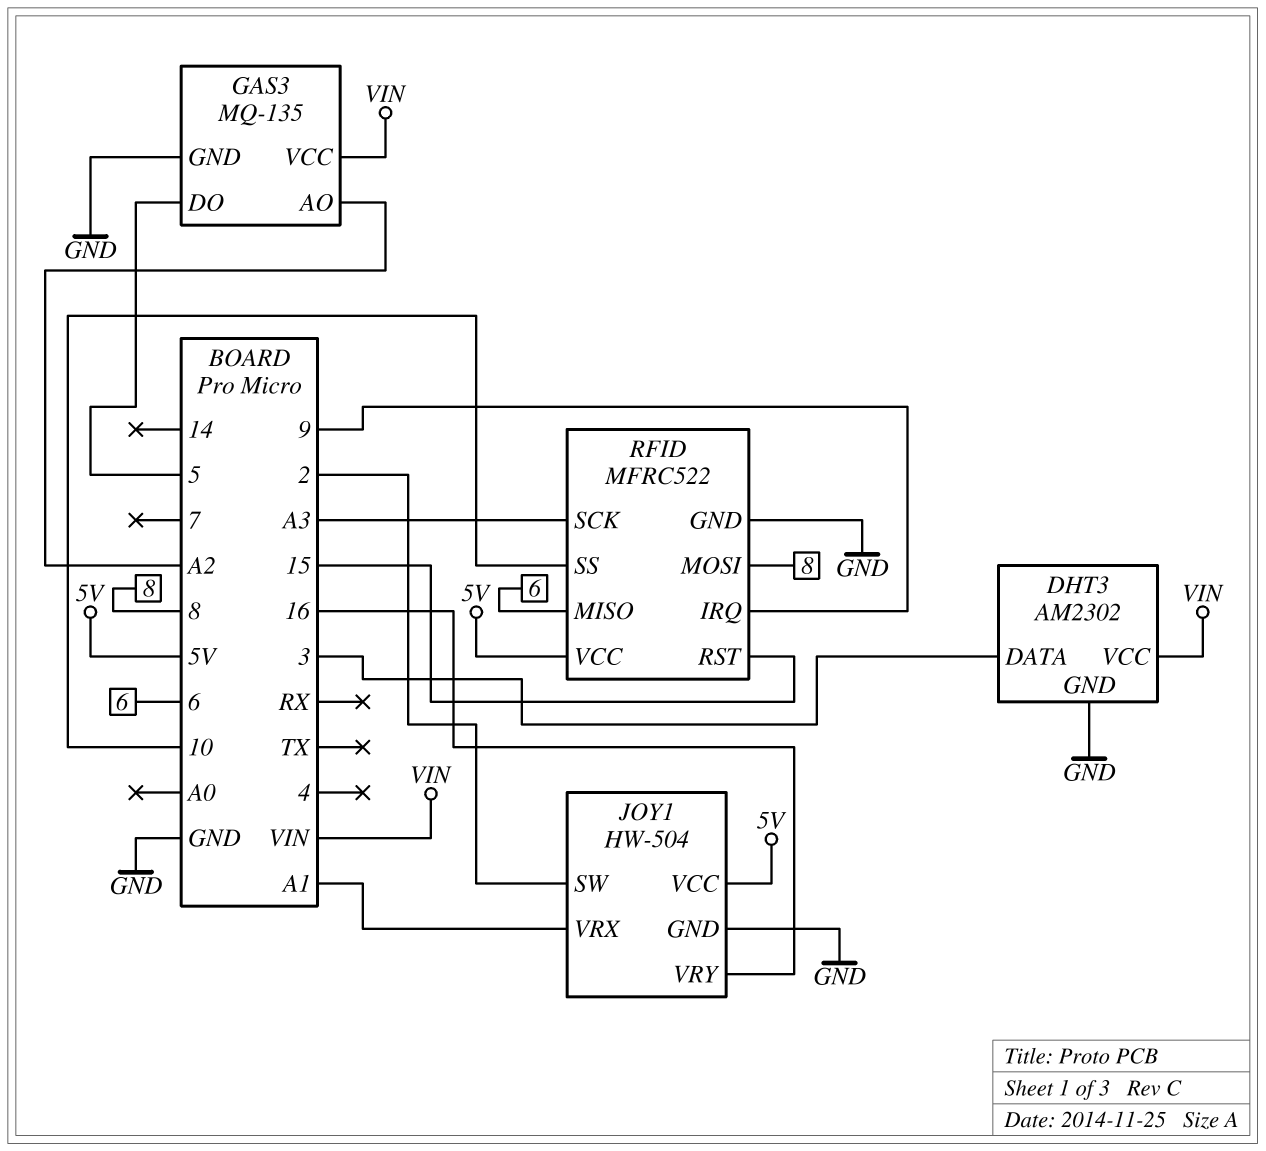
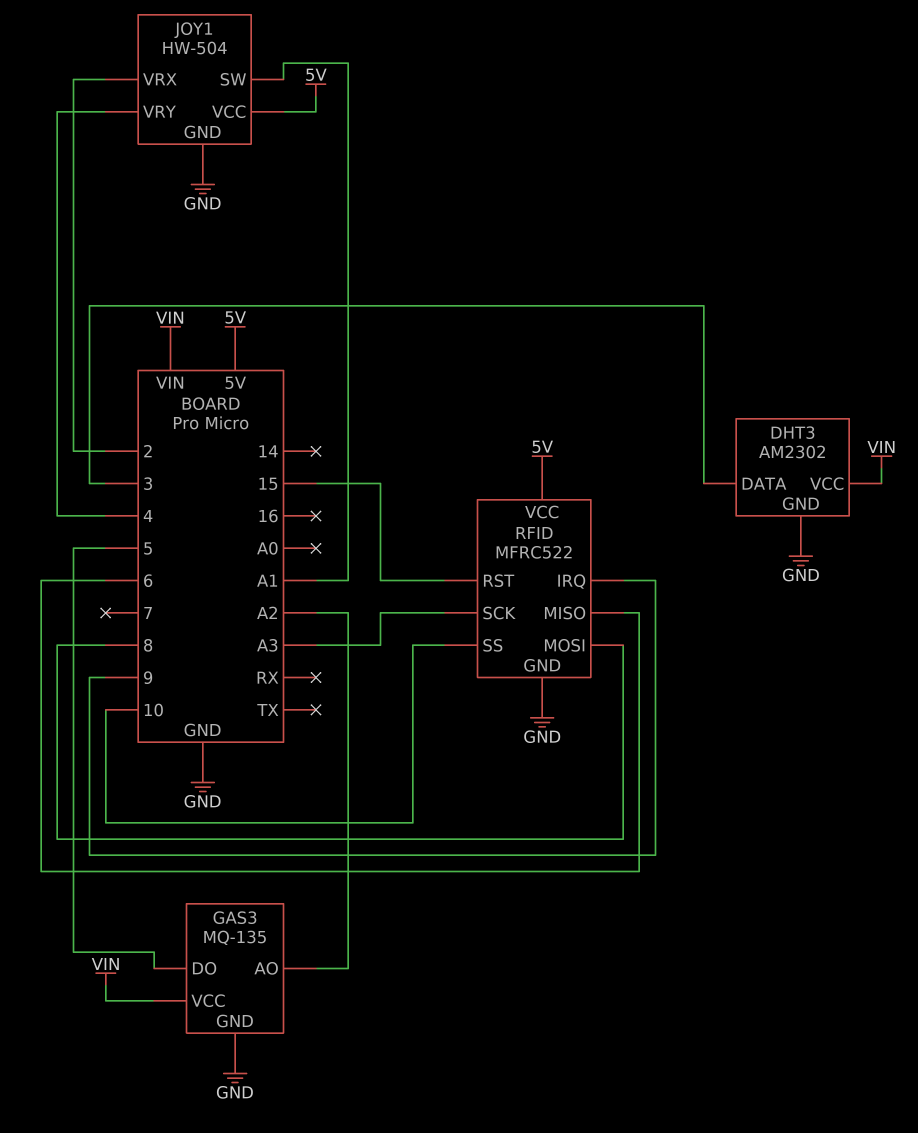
JOY1 pin SW: 2 -> A1
JOY1 pin VRX: A1 -> 2
JOY1 pin VRY: 16 -> 4

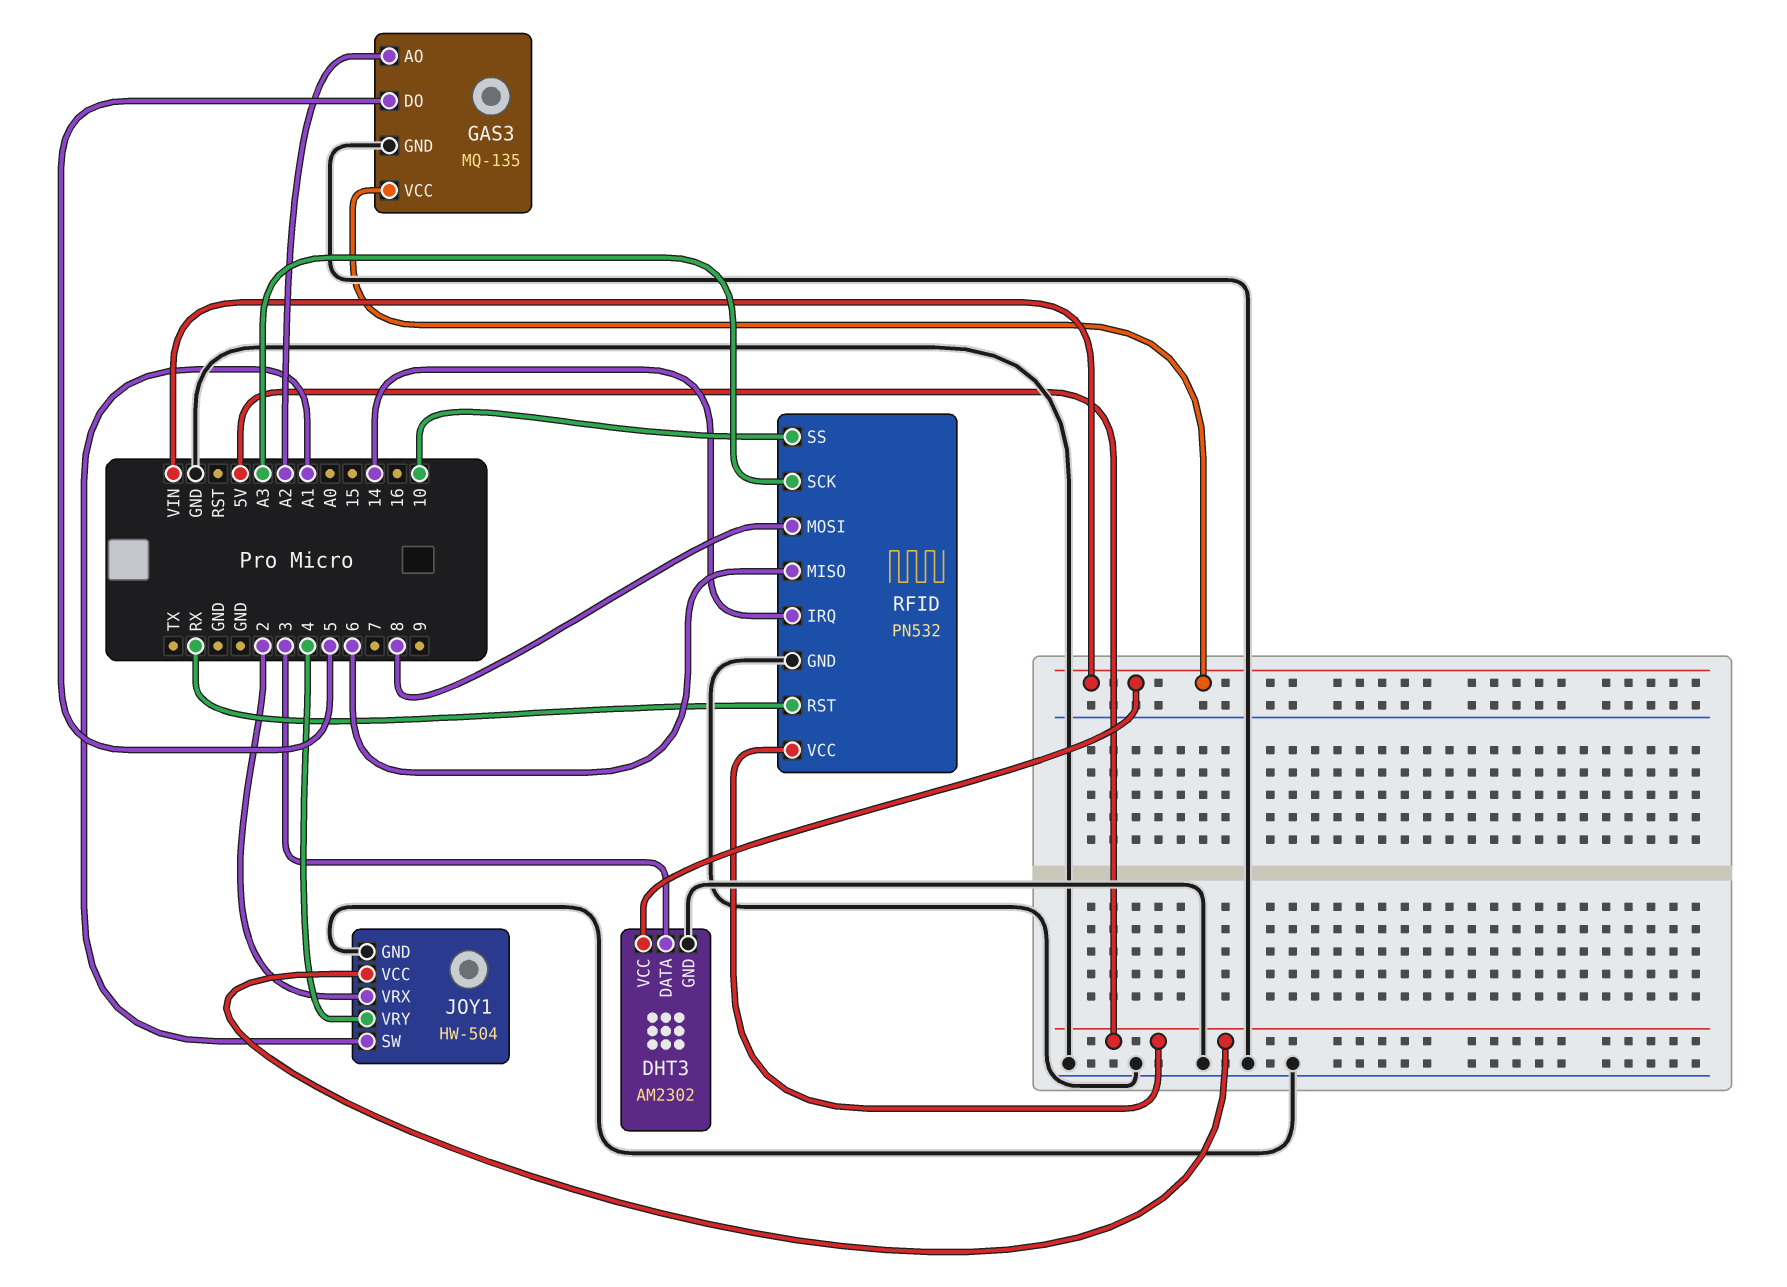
RFID: MFRC522 -> PN532
RFID pin IRQ: 9 -> 14
RFID pin RST: 15 -> RX

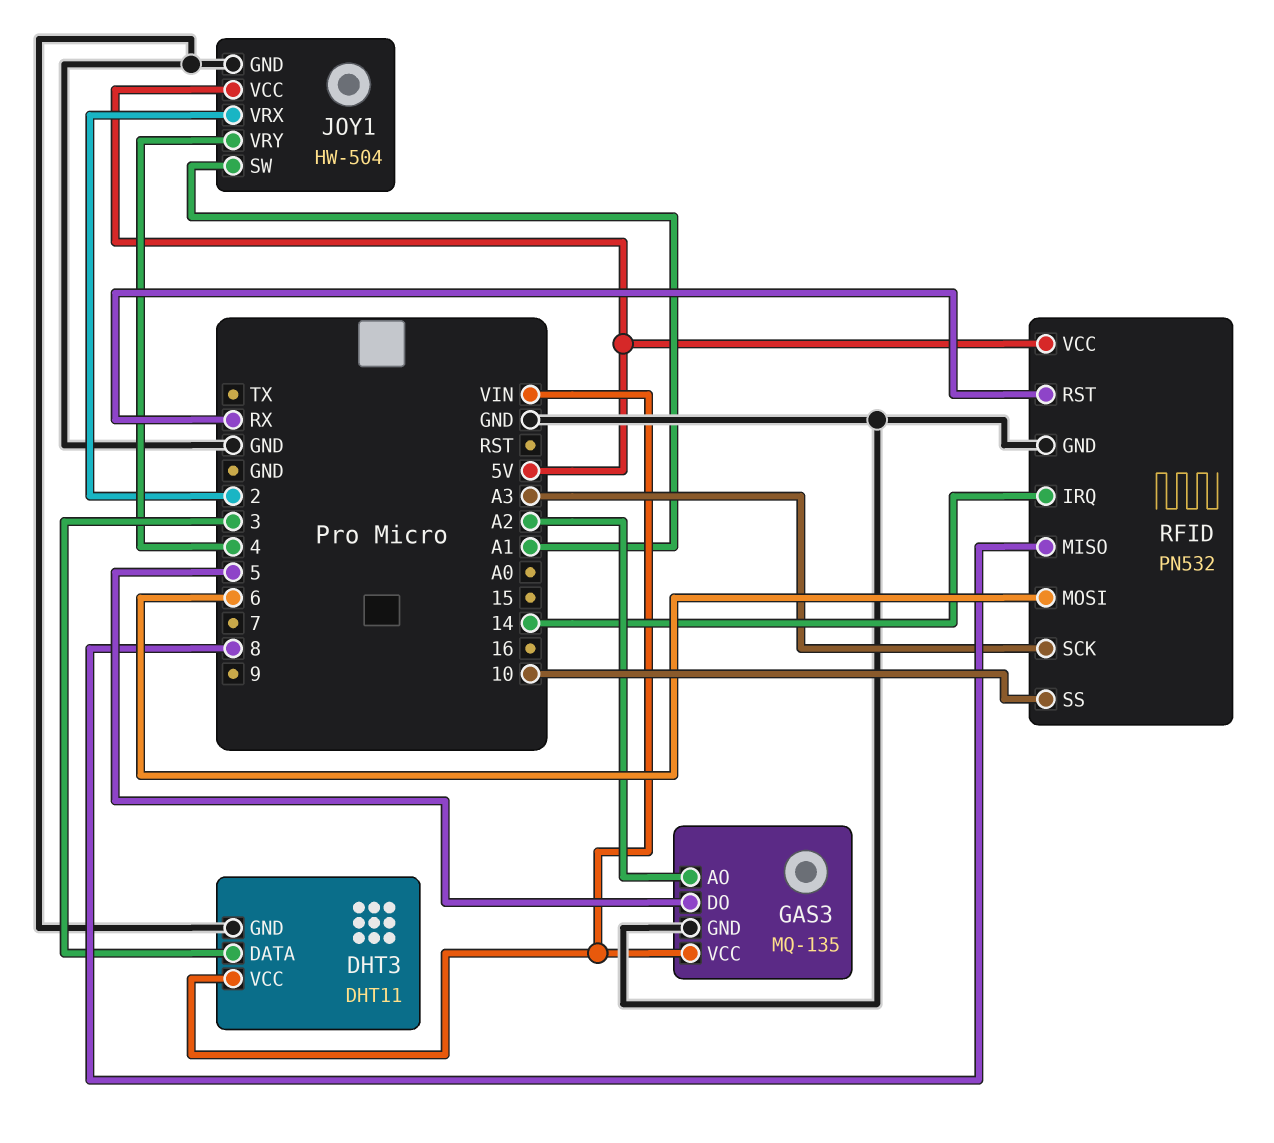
DHT3: AM2302 -> DHT11
RFID pin MISO: 6 -> 8
RFID pin MOSI: 8 -> 6

